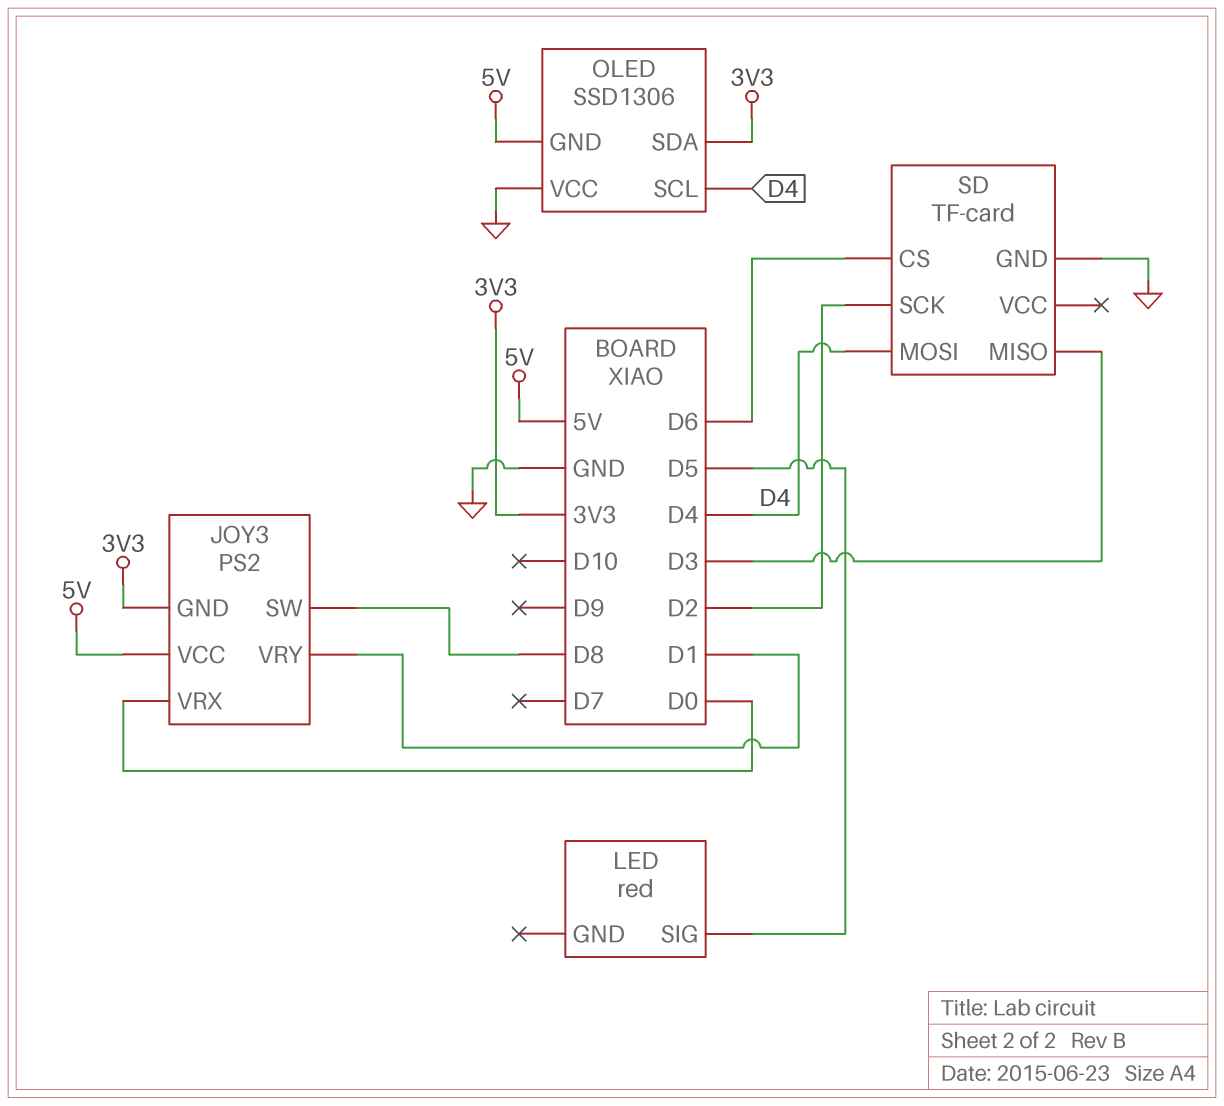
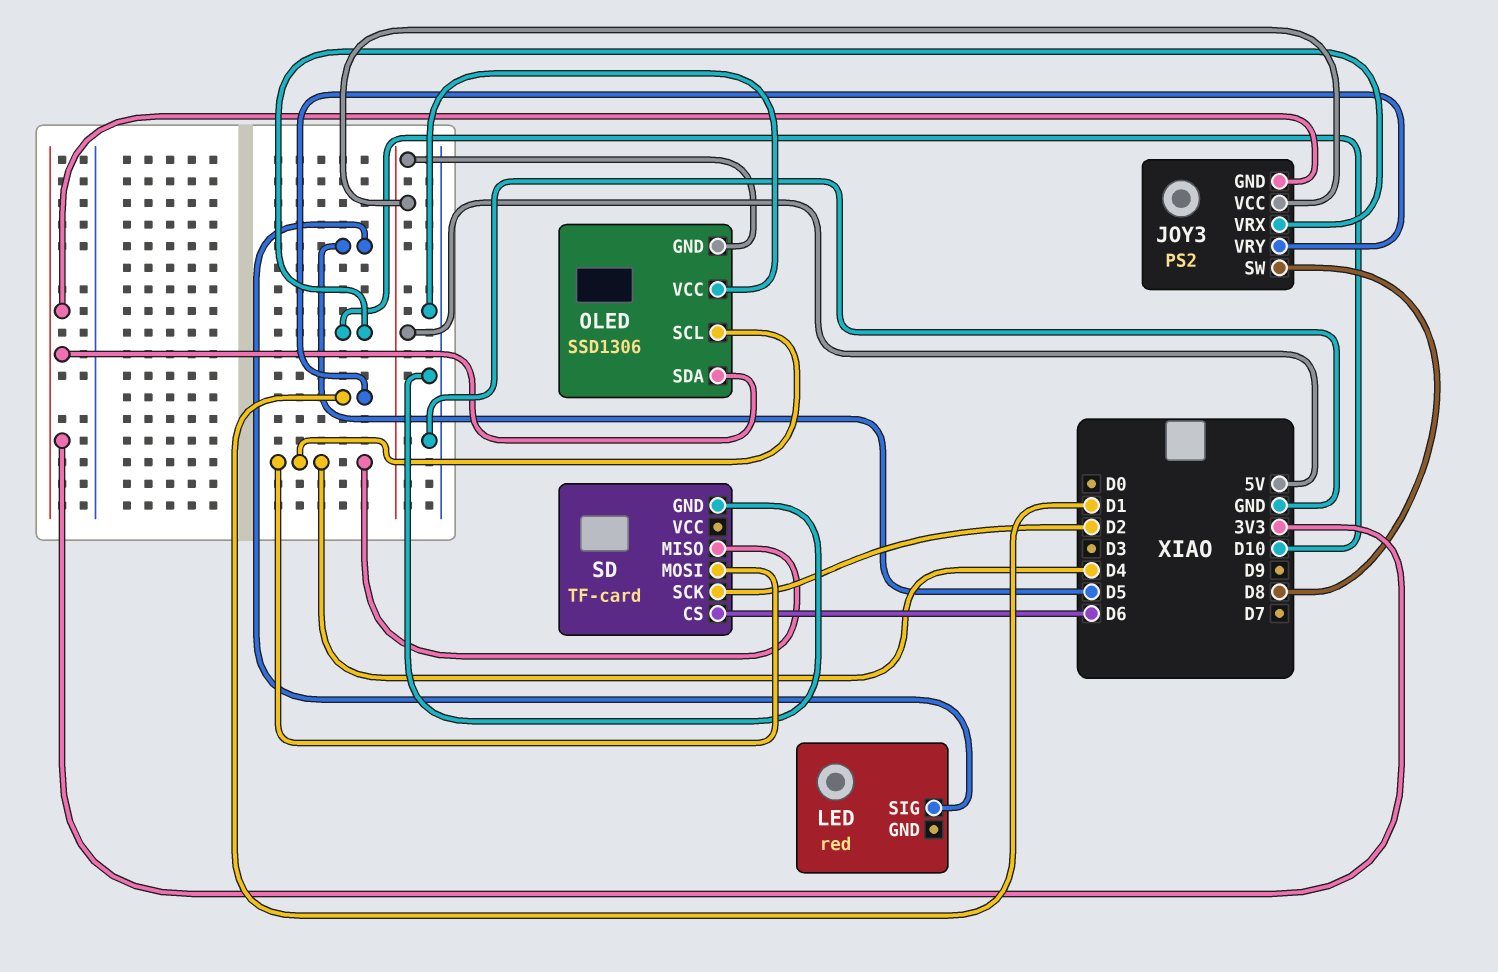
JOY3 pin VRX: D0 -> D10
SD pin MISO: D3 -> D4

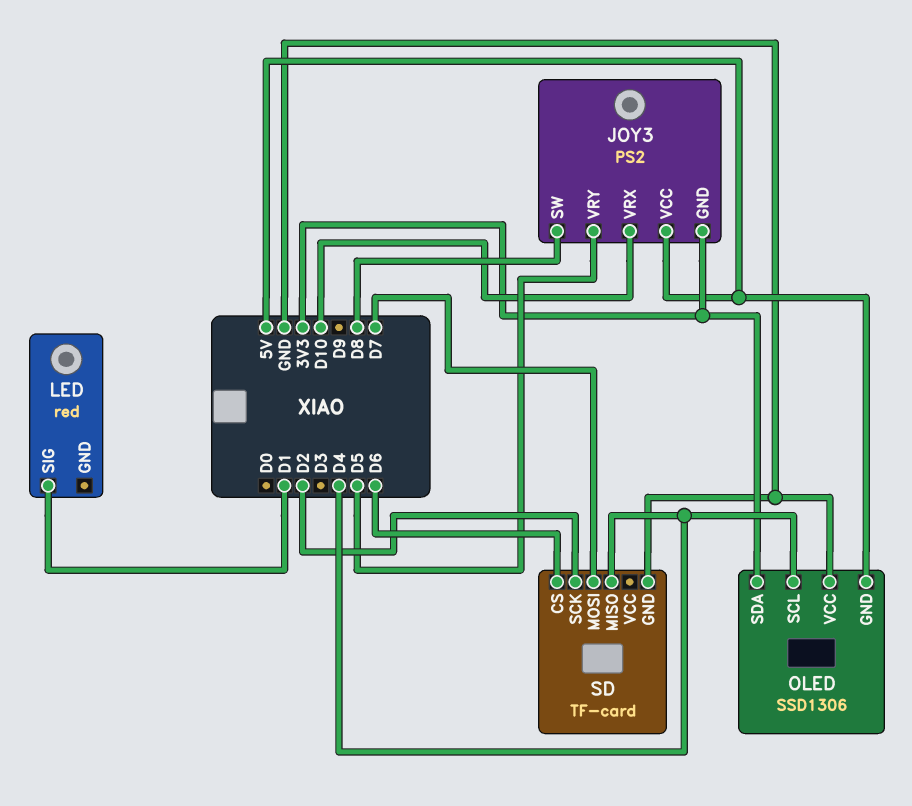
JOY3 pin VRY: D1 -> D5
LED pin SIG: D5 -> D1
SD pin MOSI: D4 -> D7

